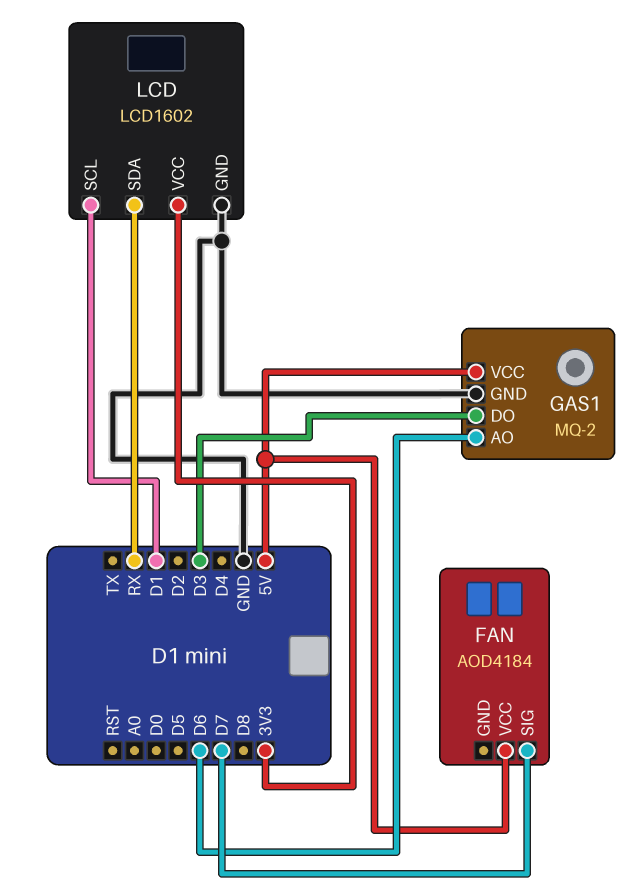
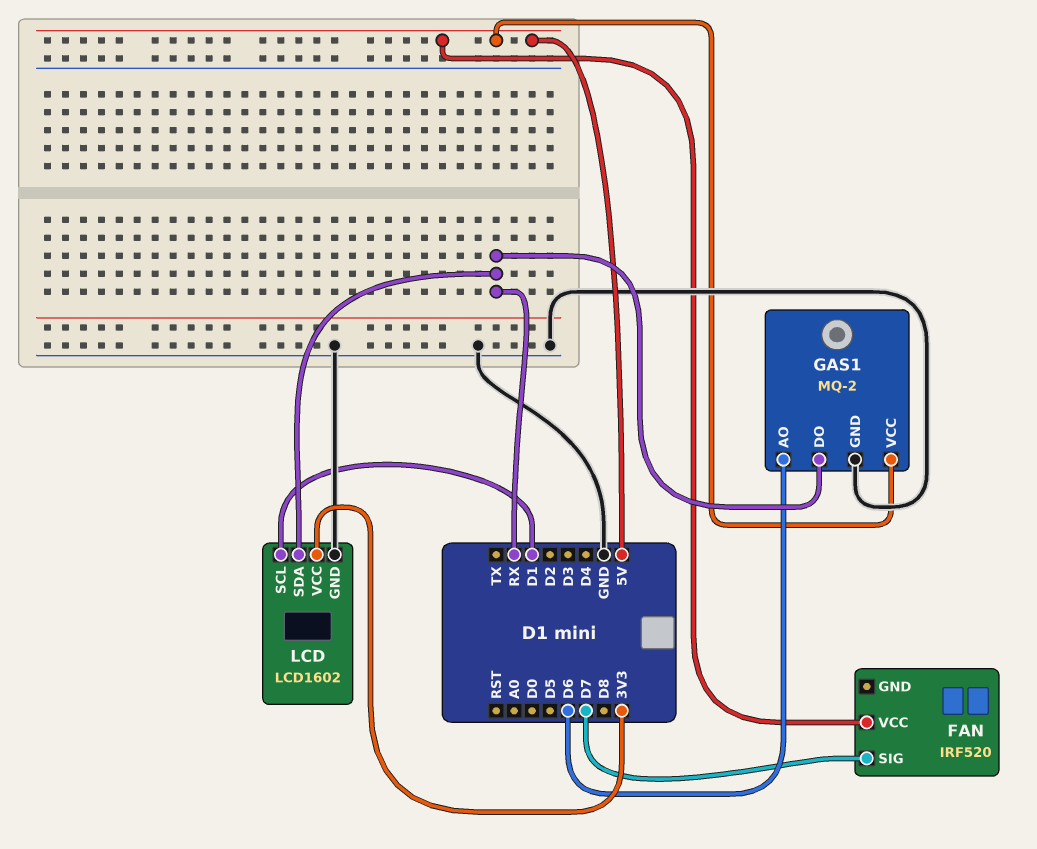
FAN: AOD4184 -> IRF520
GAS1 pin DO: D3 -> RX

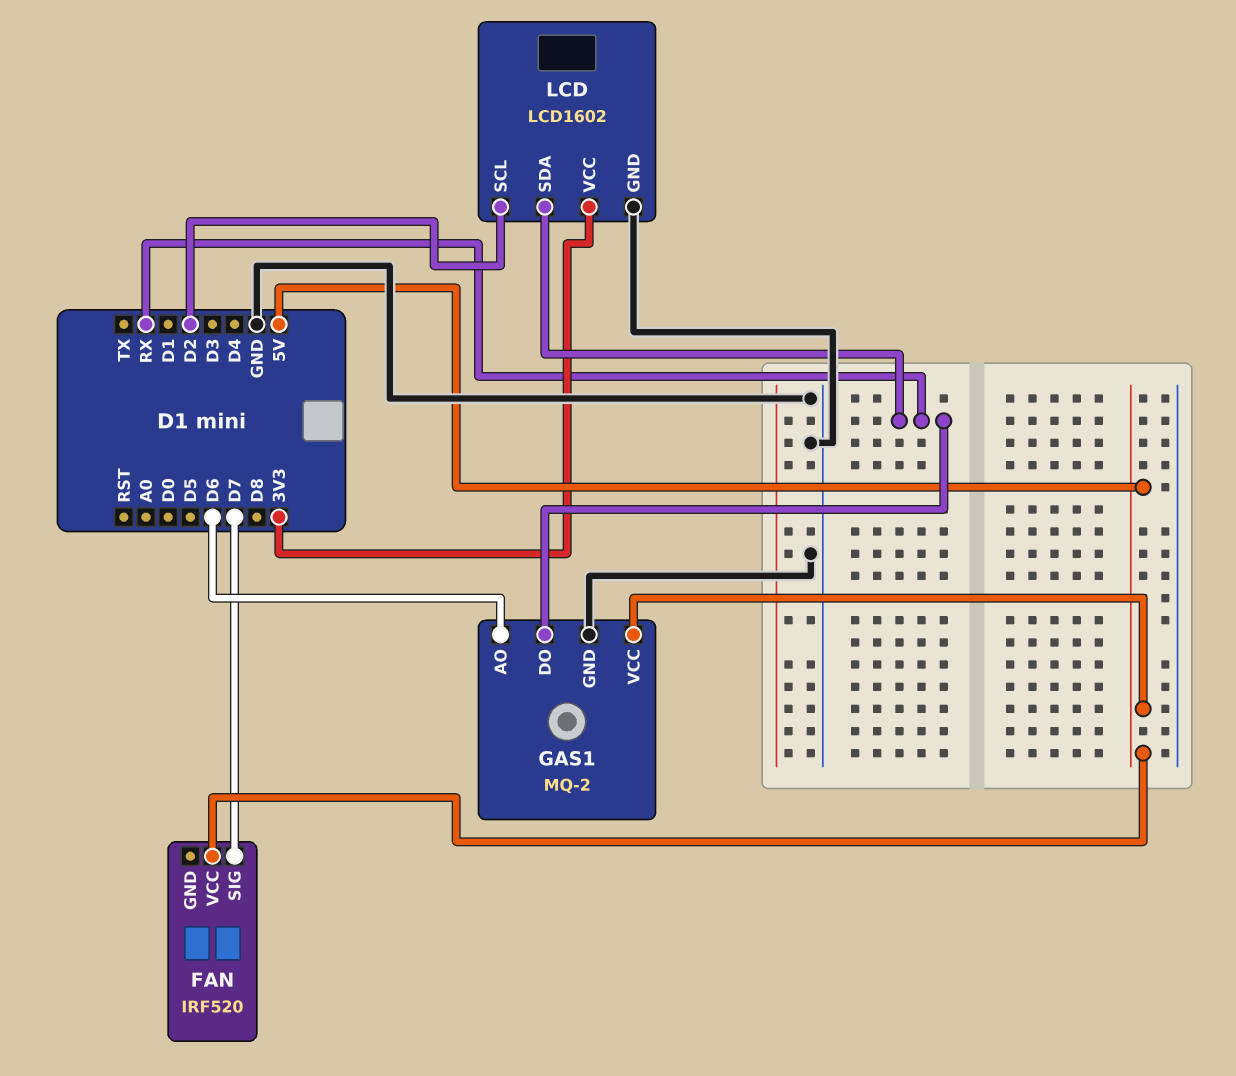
LCD pin SCL: D1 -> D2

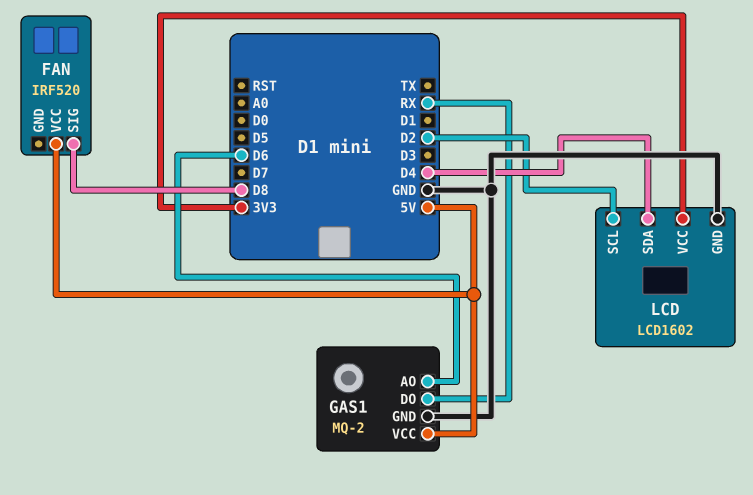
FAN pin SIG: D7 -> D8
LCD pin SDA: RX -> D4

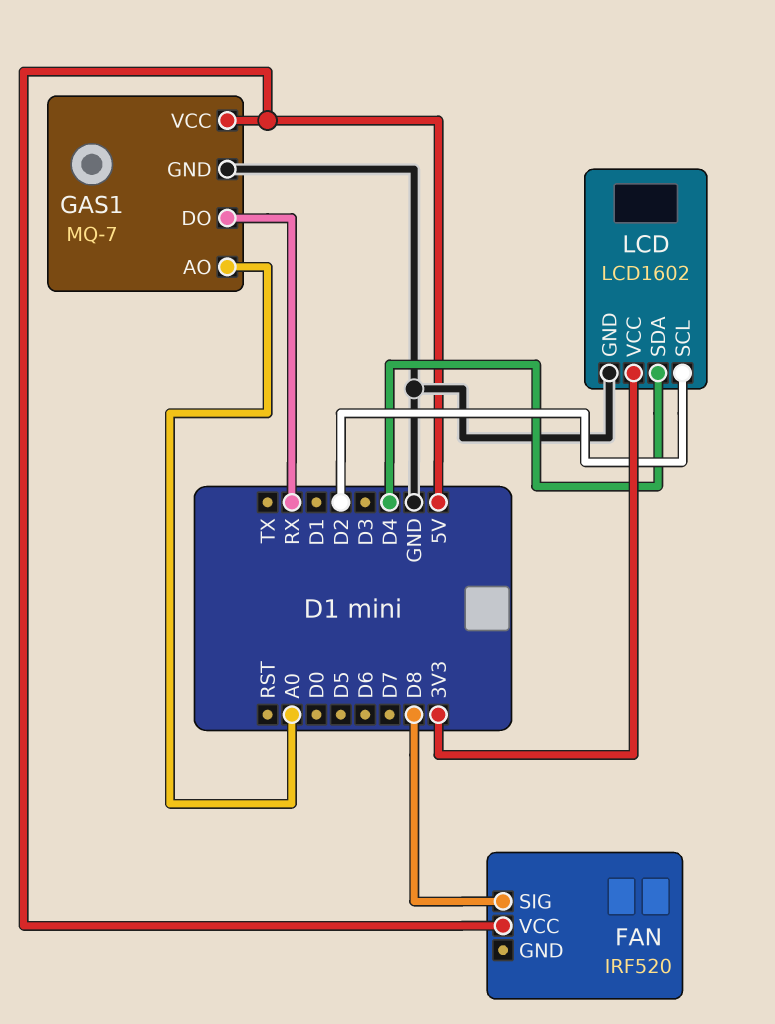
GAS1: MQ-2 -> MQ-7
GAS1 pin AO: D6 -> A0

